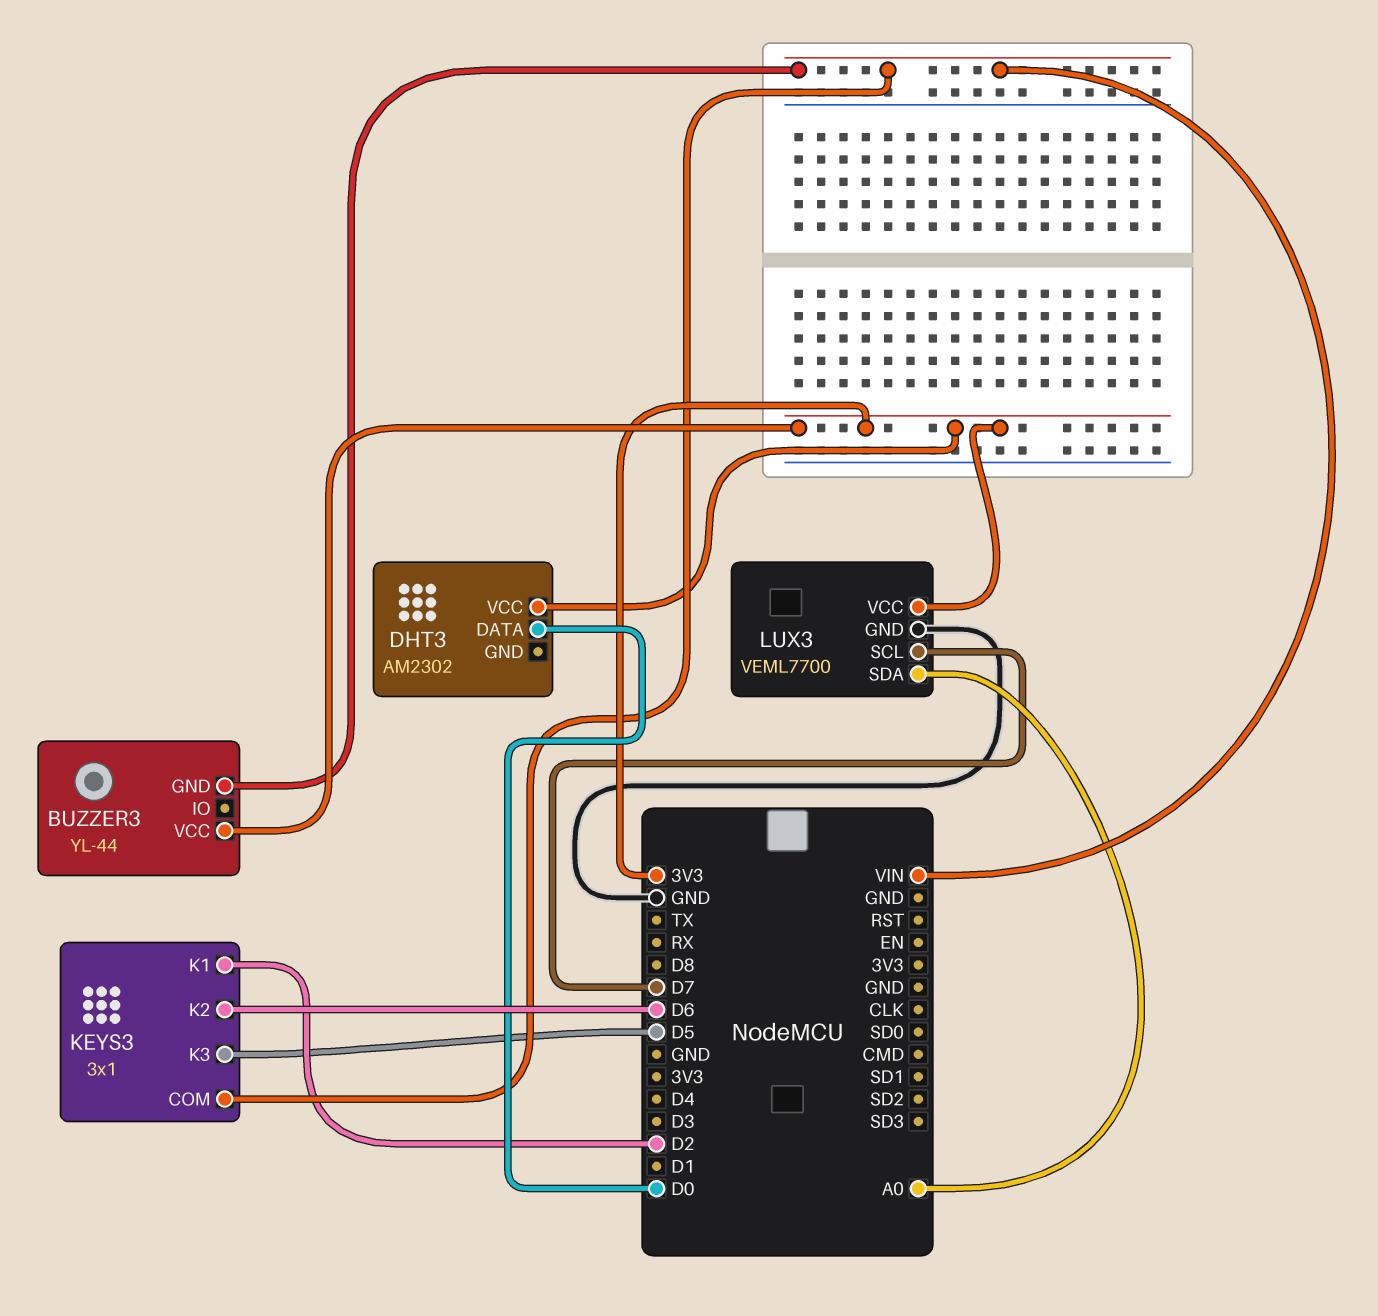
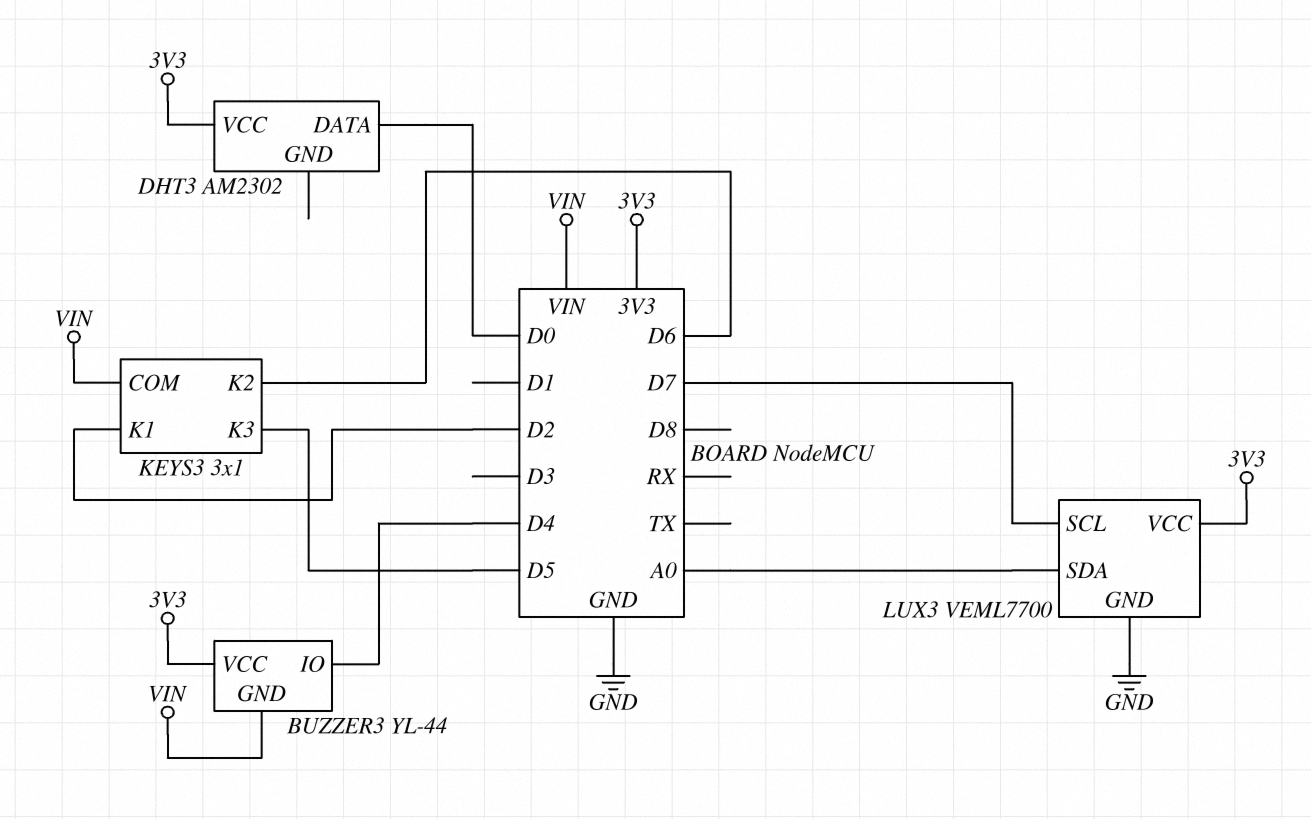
BUZZER3 pin IO: none -> D4

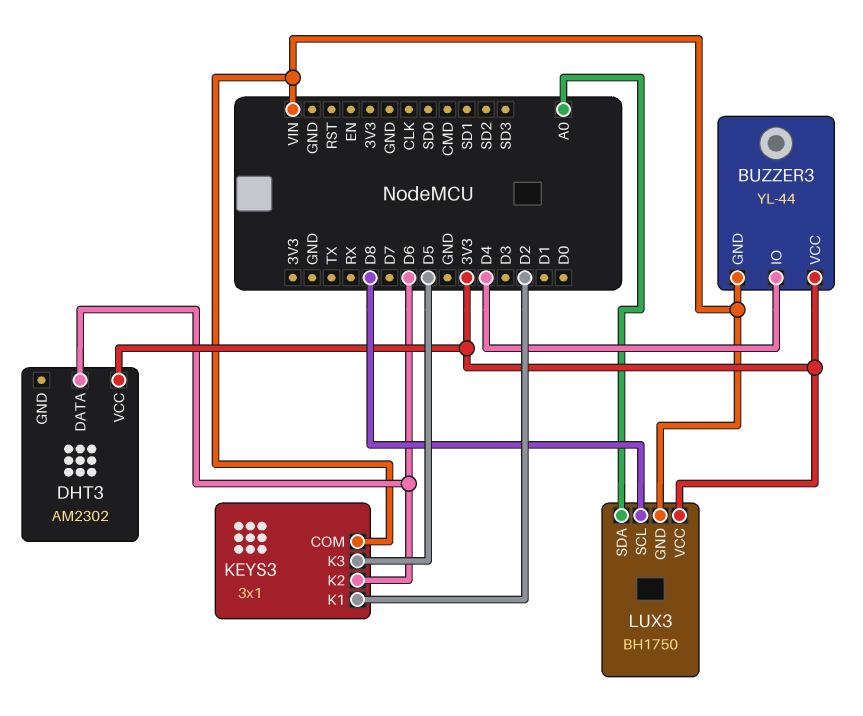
DHT3 pin DATA: D0 -> D6
LUX3: VEML7700 -> BH1750
LUX3 pin GND: GND -> VIN
LUX3 pin SCL: D7 -> D8

